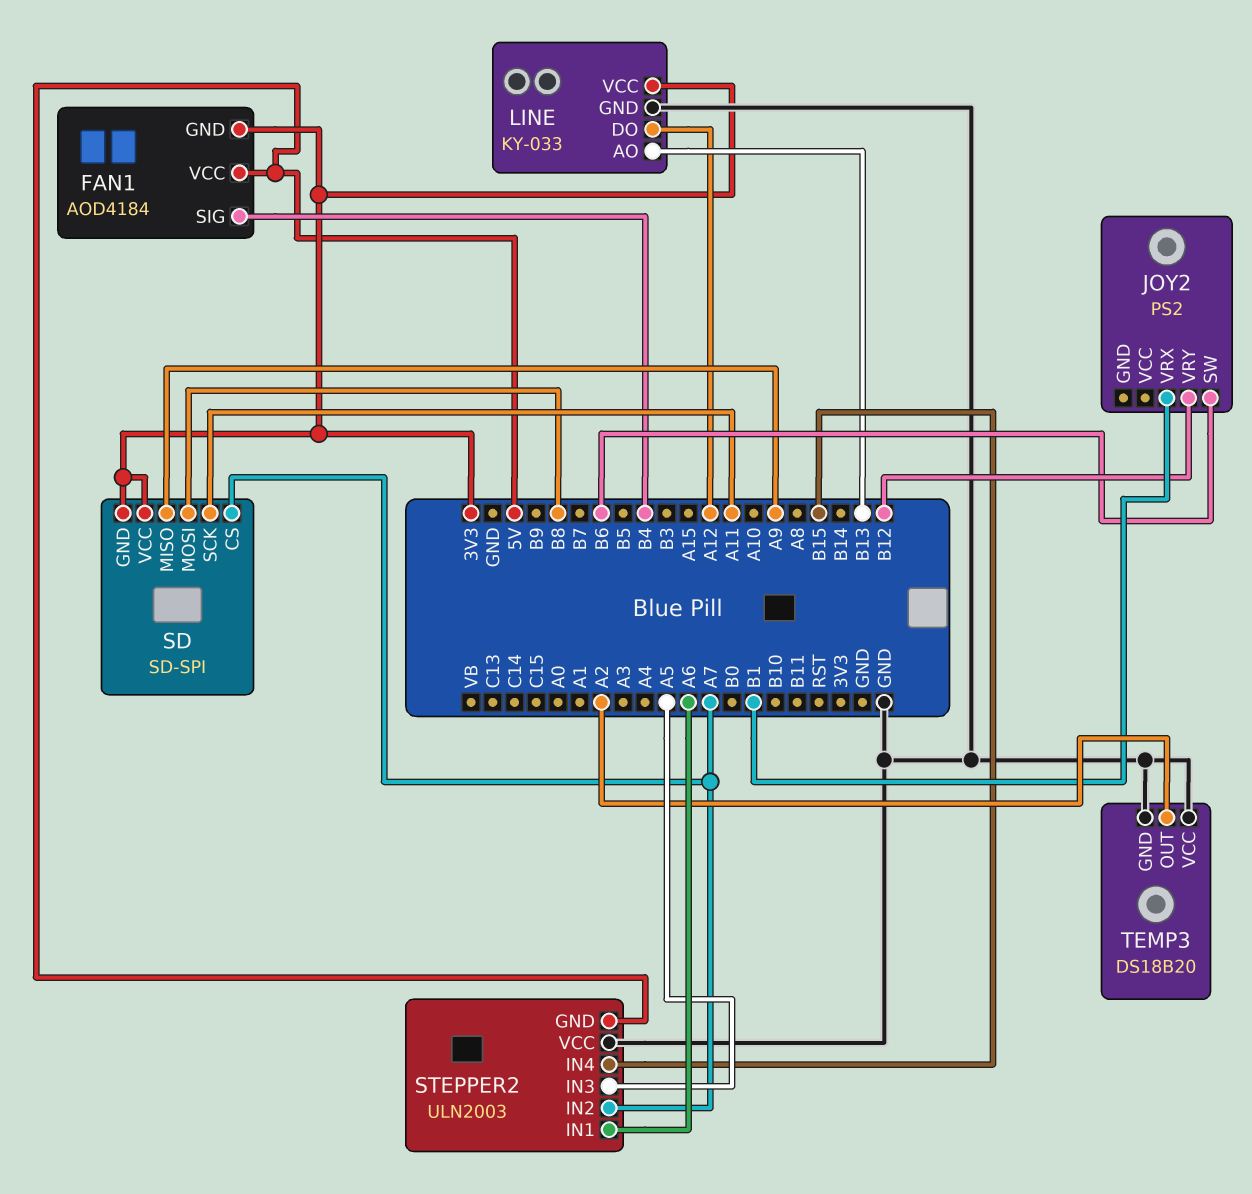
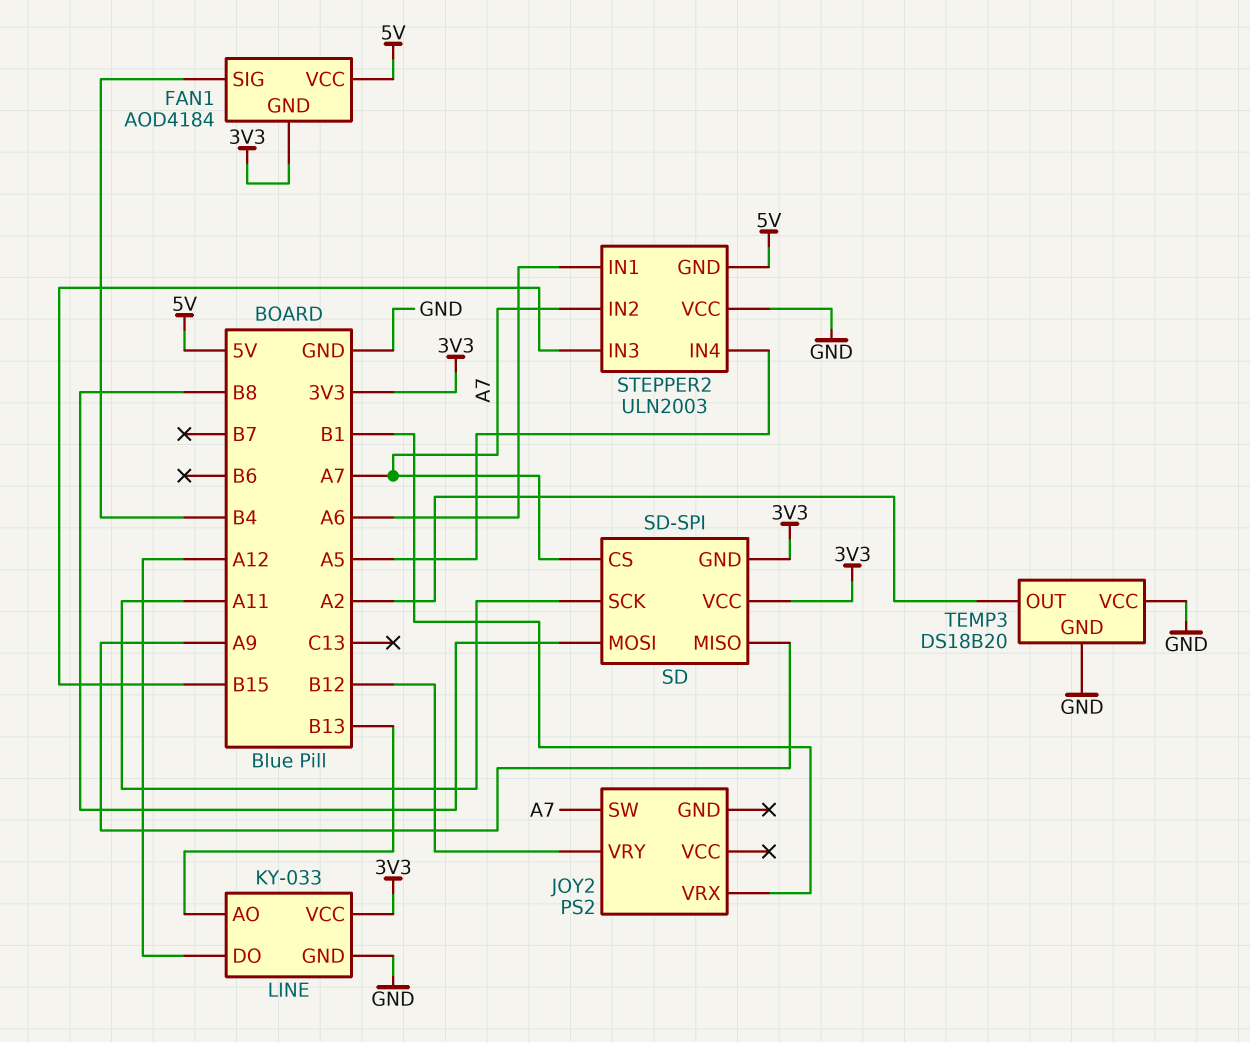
JOY2 pin SW: B6 -> A7
STEPPER2 pin IN3: A5 -> B15
STEPPER2 pin IN4: B15 -> A5

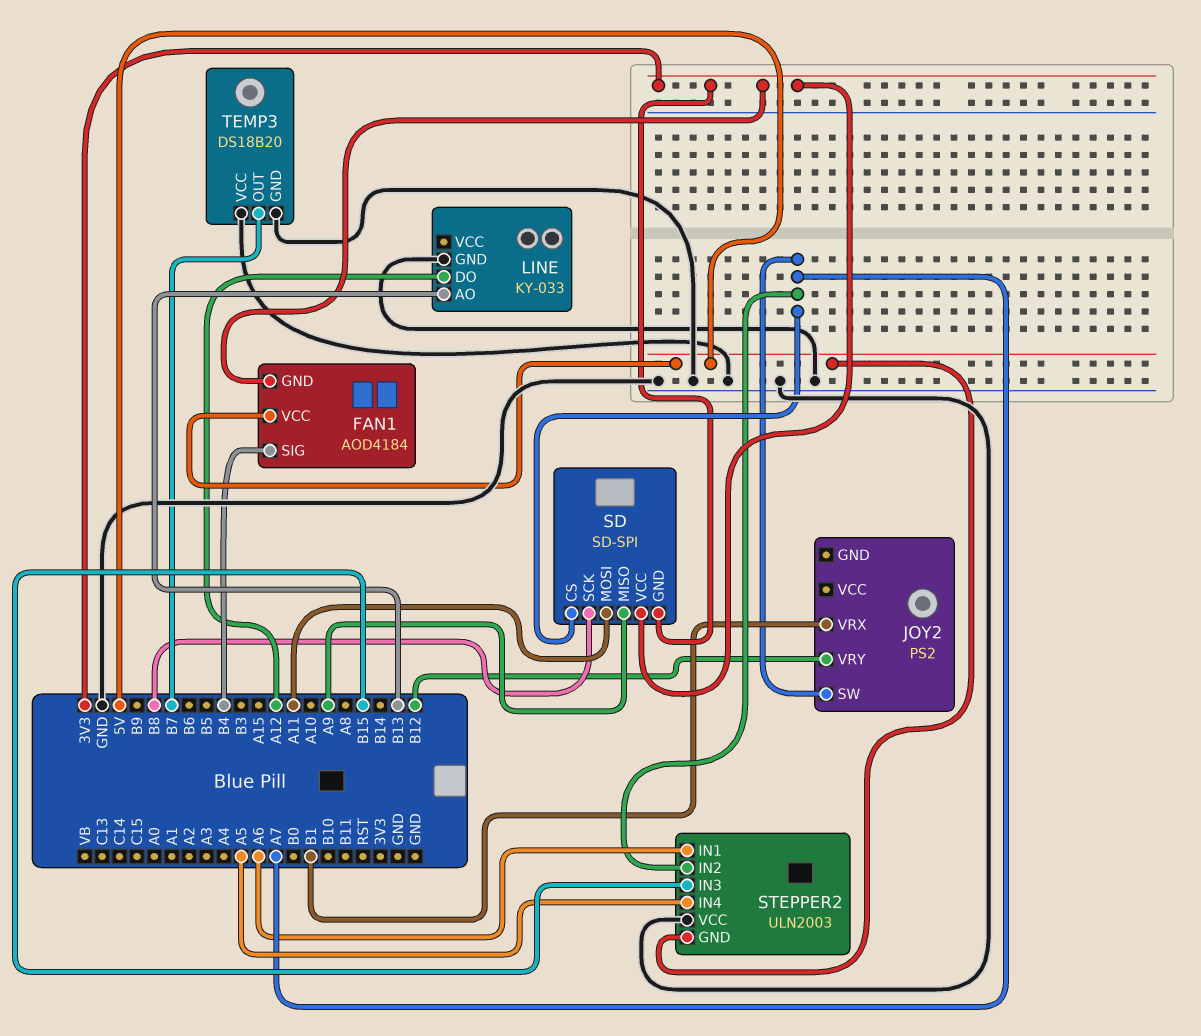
LINE pin VCC: 3V3 -> none
SD pin MOSI: B8 -> A11
SD pin SCK: A11 -> B8
TEMP3 pin OUT: A2 -> B7

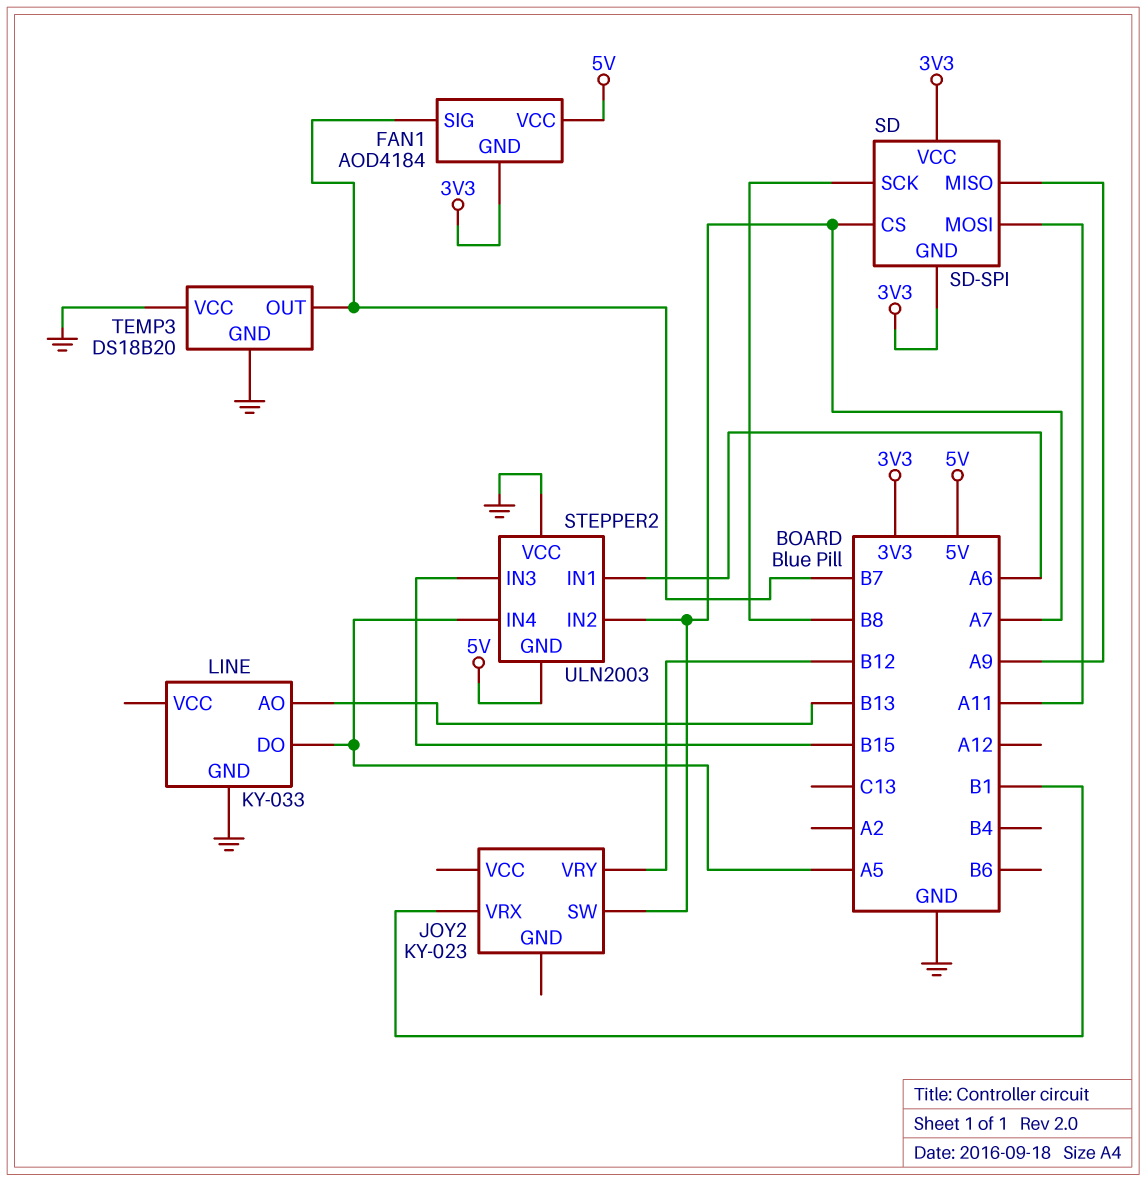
FAN1 pin SIG: B4 -> B7
JOY2: PS2 -> KY-023
LINE pin DO: A12 -> A5

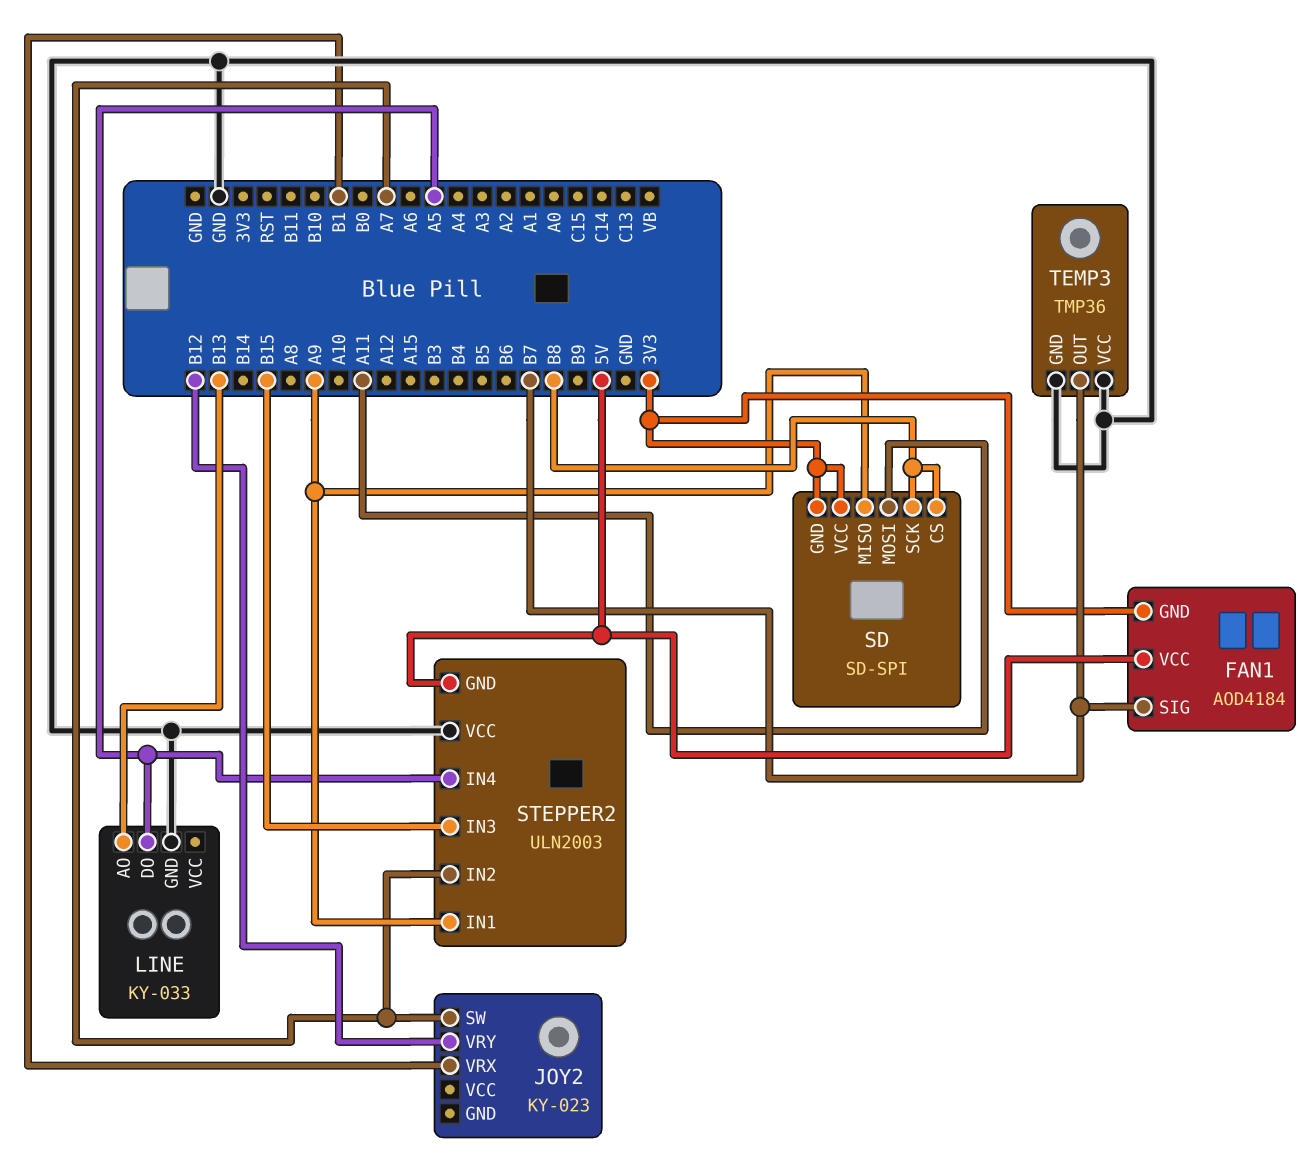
SD pin CS: A7 -> B8
STEPPER2 pin IN1: A6 -> A9
TEMP3: DS18B20 -> TMP36

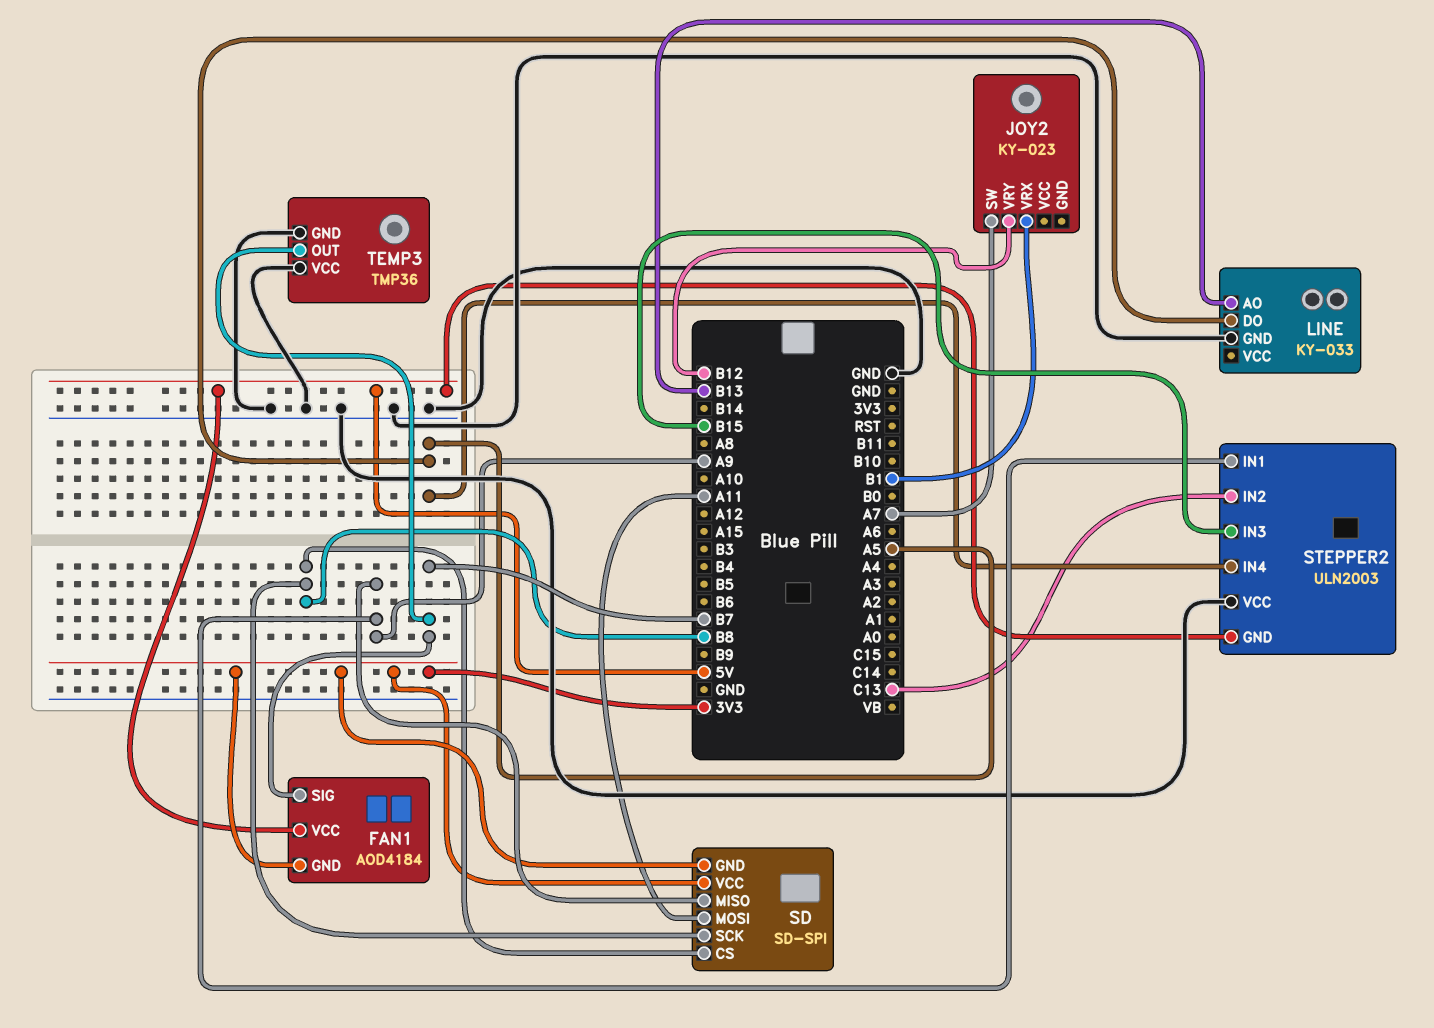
STEPPER2 pin IN2: A7 -> C13

